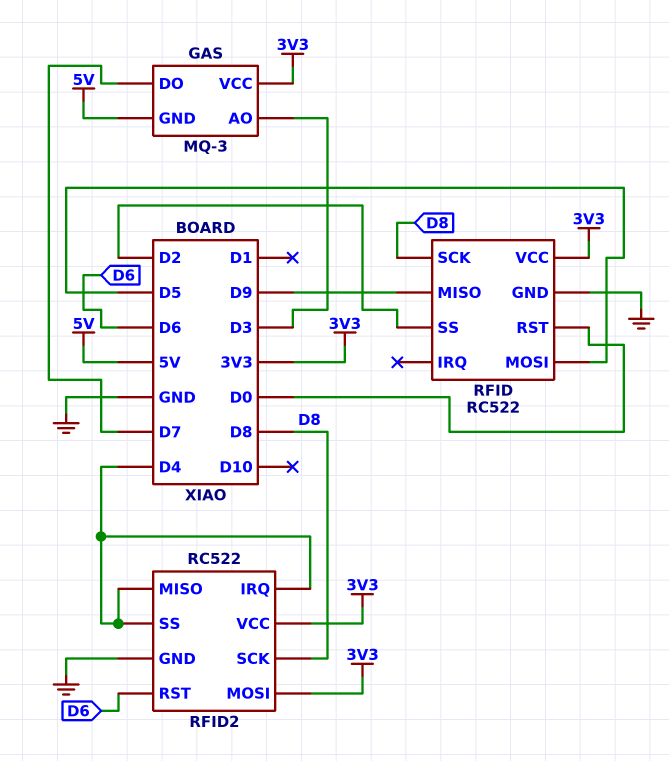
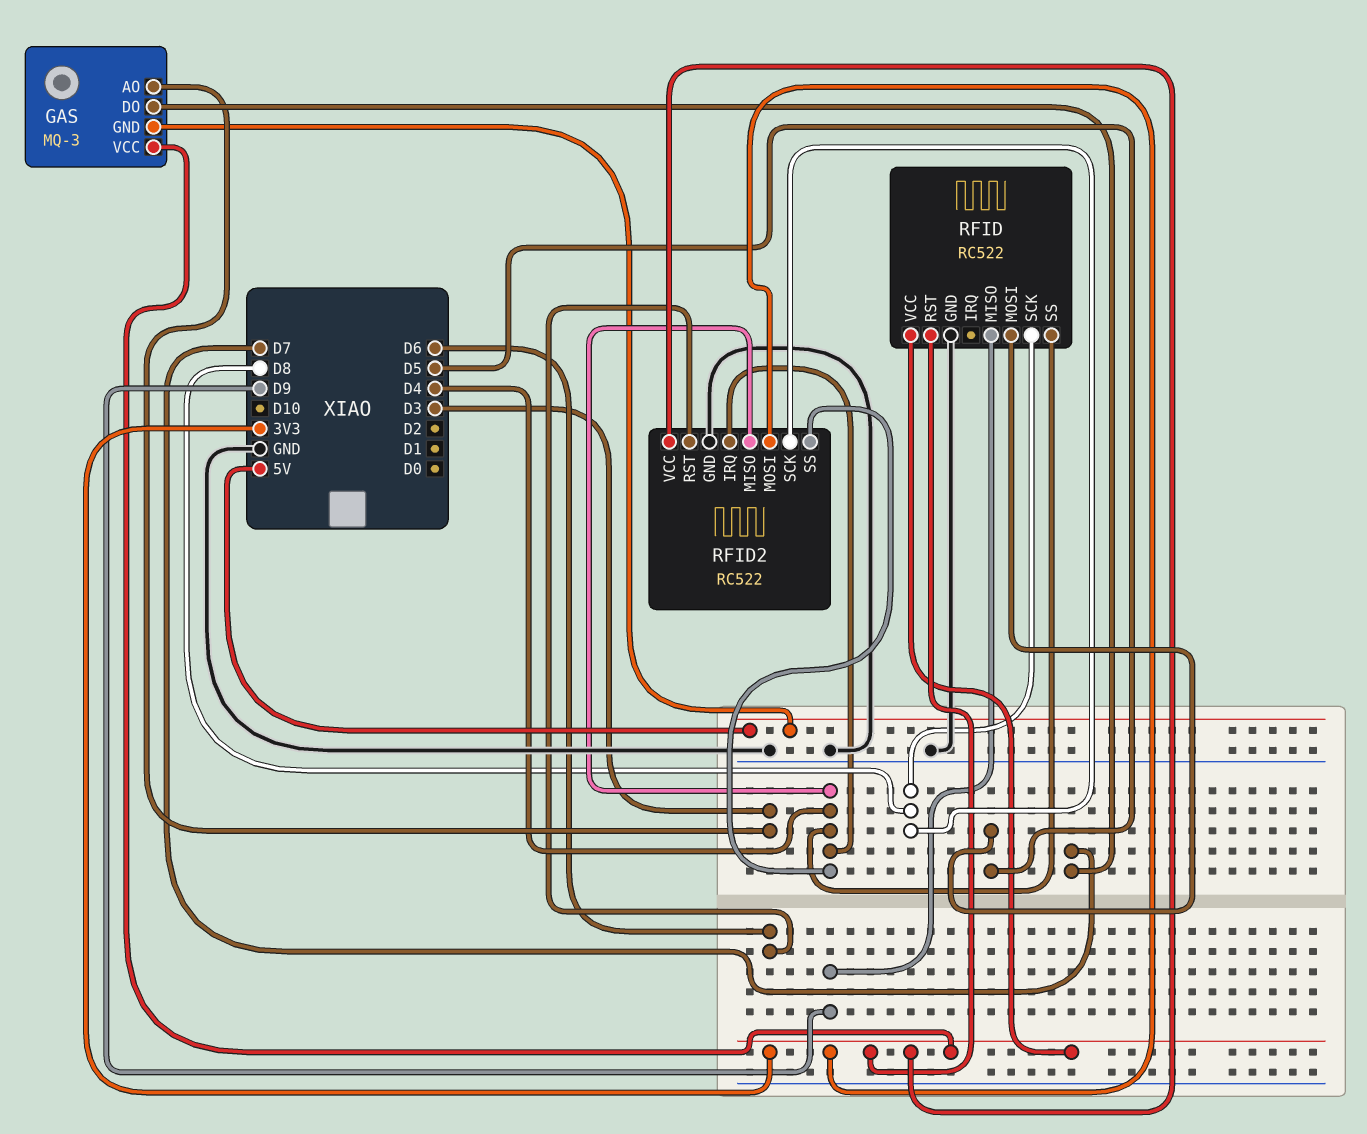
RFID pin RST: D0 -> 3V3
RFID pin SS: D2 -> D4

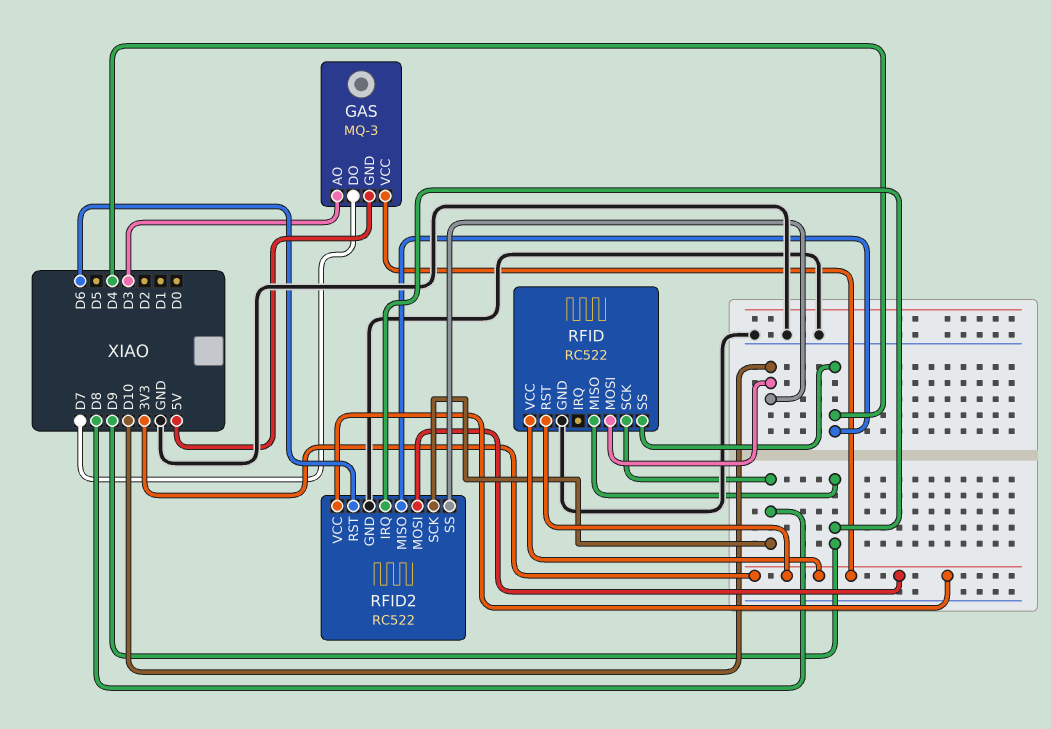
RFID pin MOSI: D5 -> D10
RFID2 pin IRQ: D4 -> D9
RFID2 pin SS: D4 -> D10

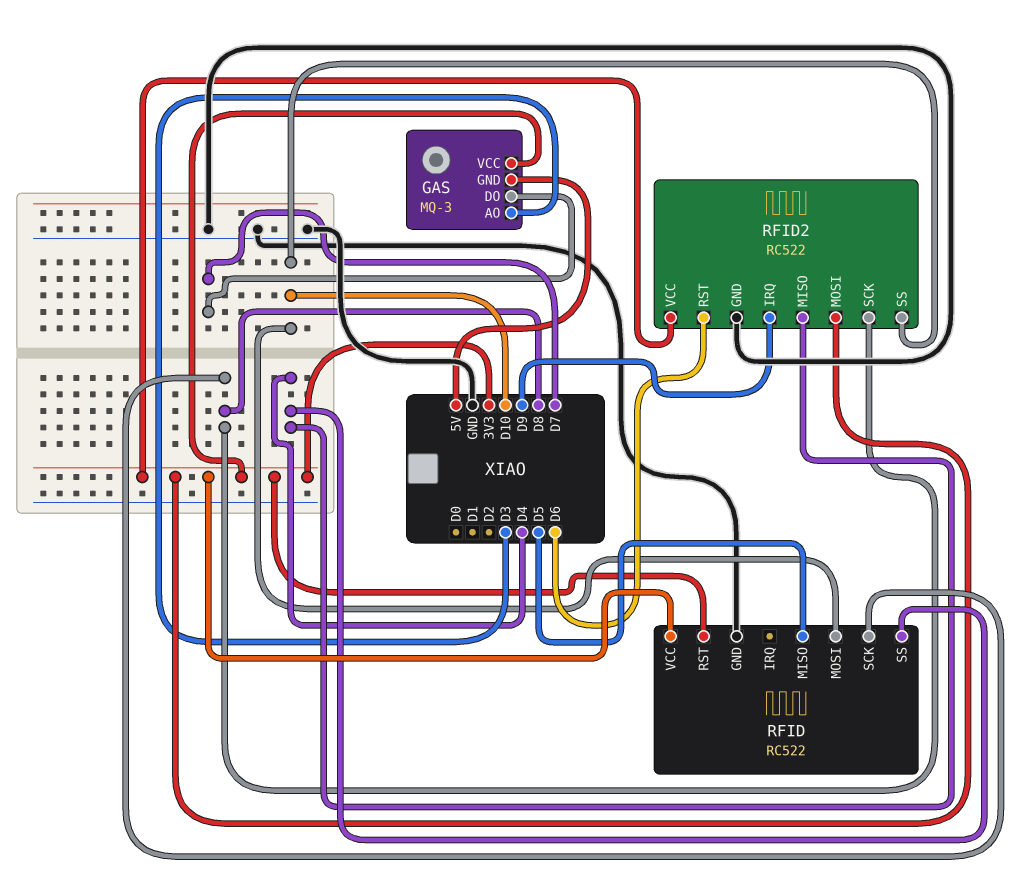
RFID pin MISO: D9 -> D5

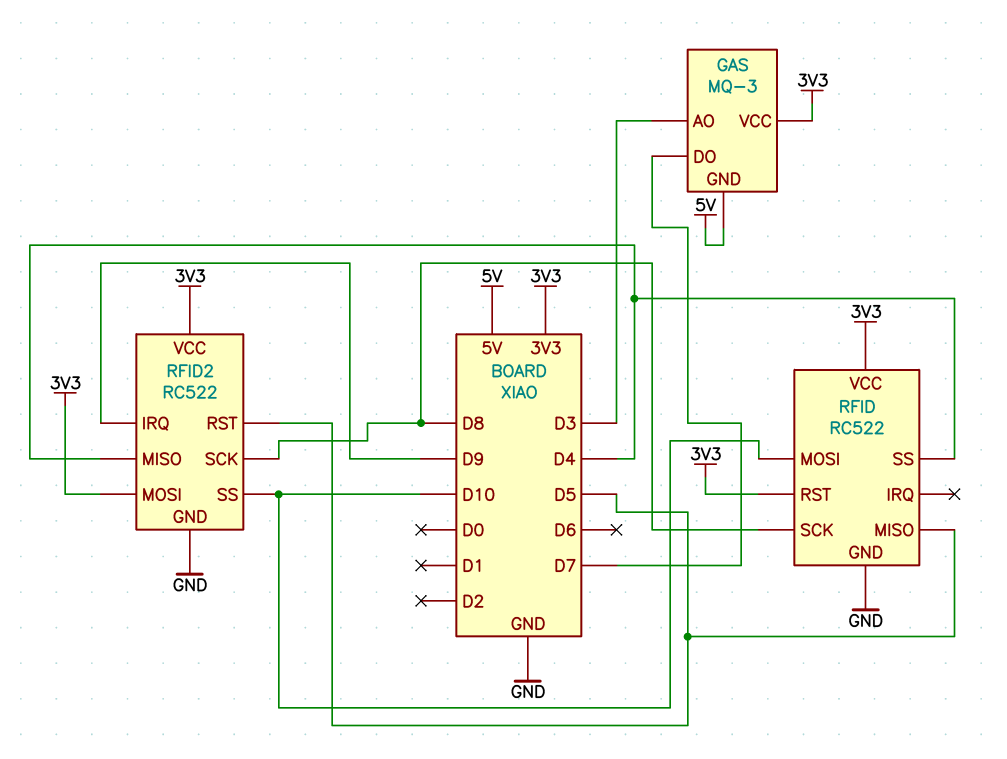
RFID2 pin RST: D6 -> D5

